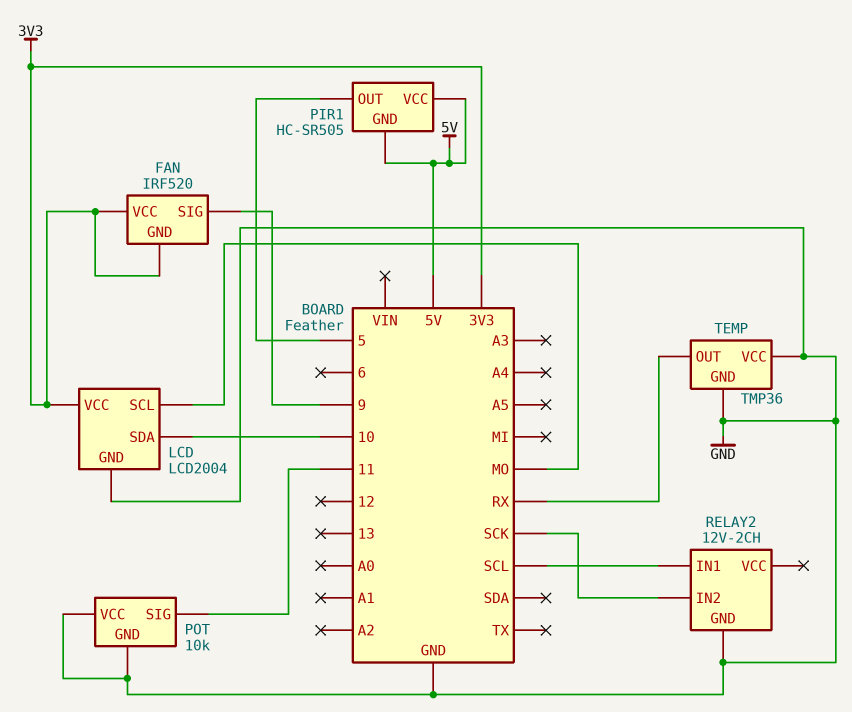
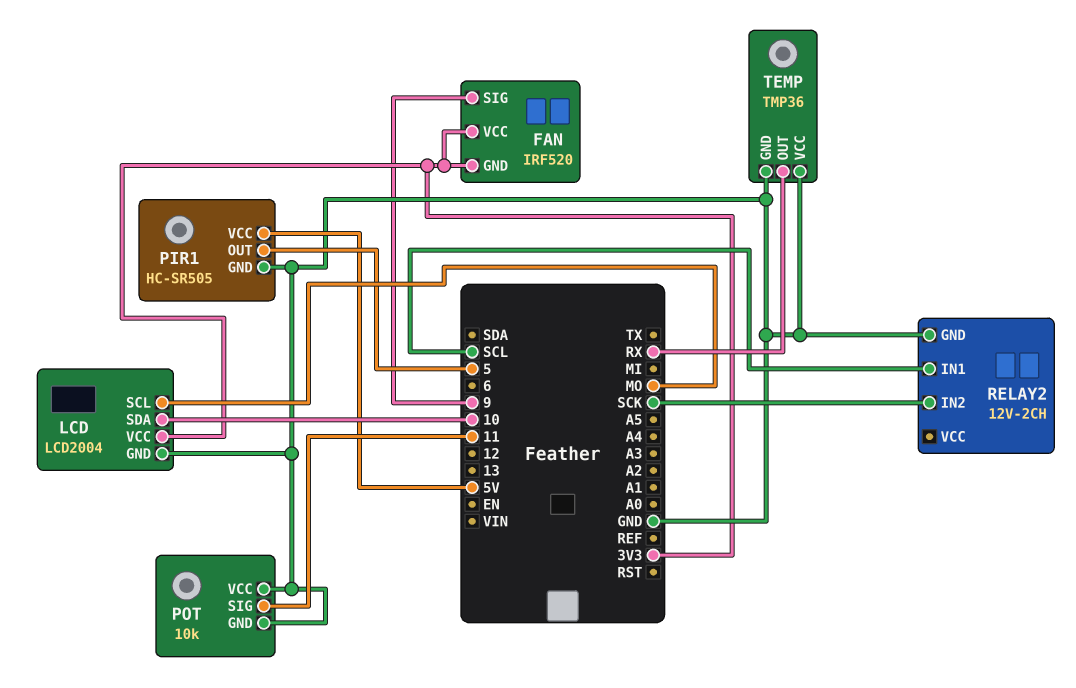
PIR1 pin GND: 5V -> GND

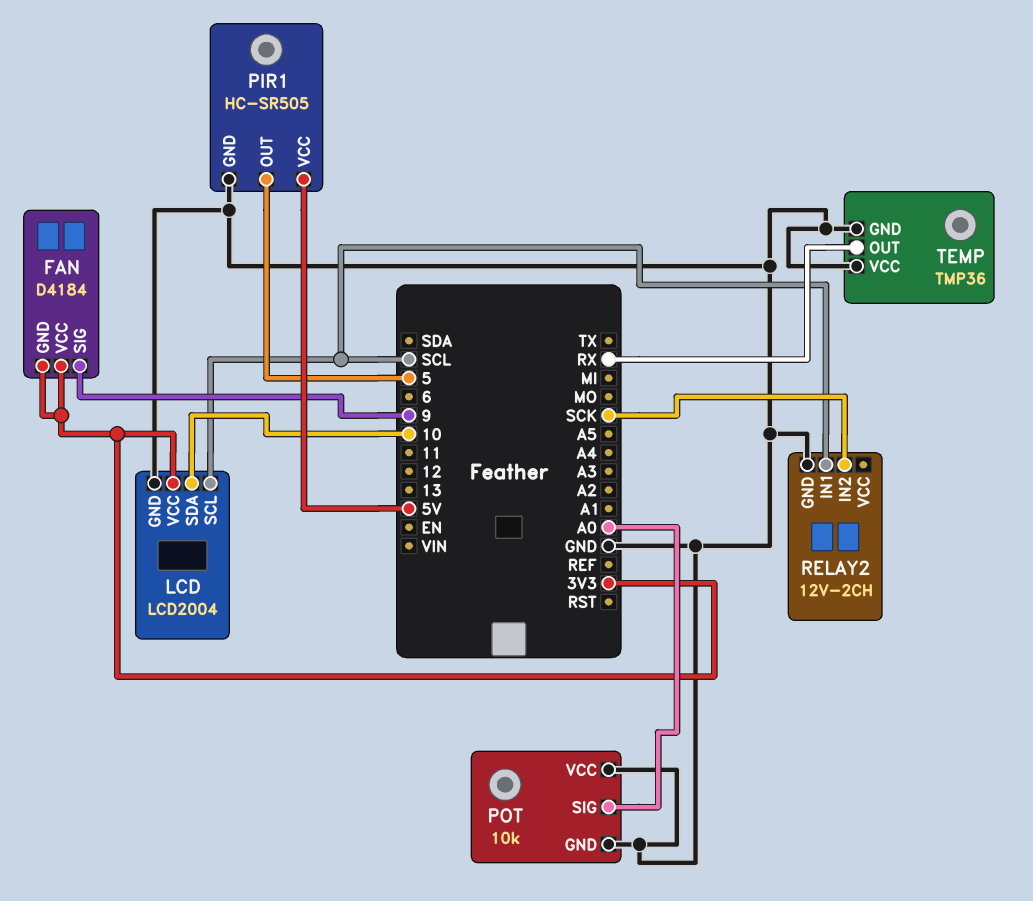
FAN: IRF520 -> D4184
LCD pin SCL: MO -> SCL
POT pin SIG: 11 -> A0

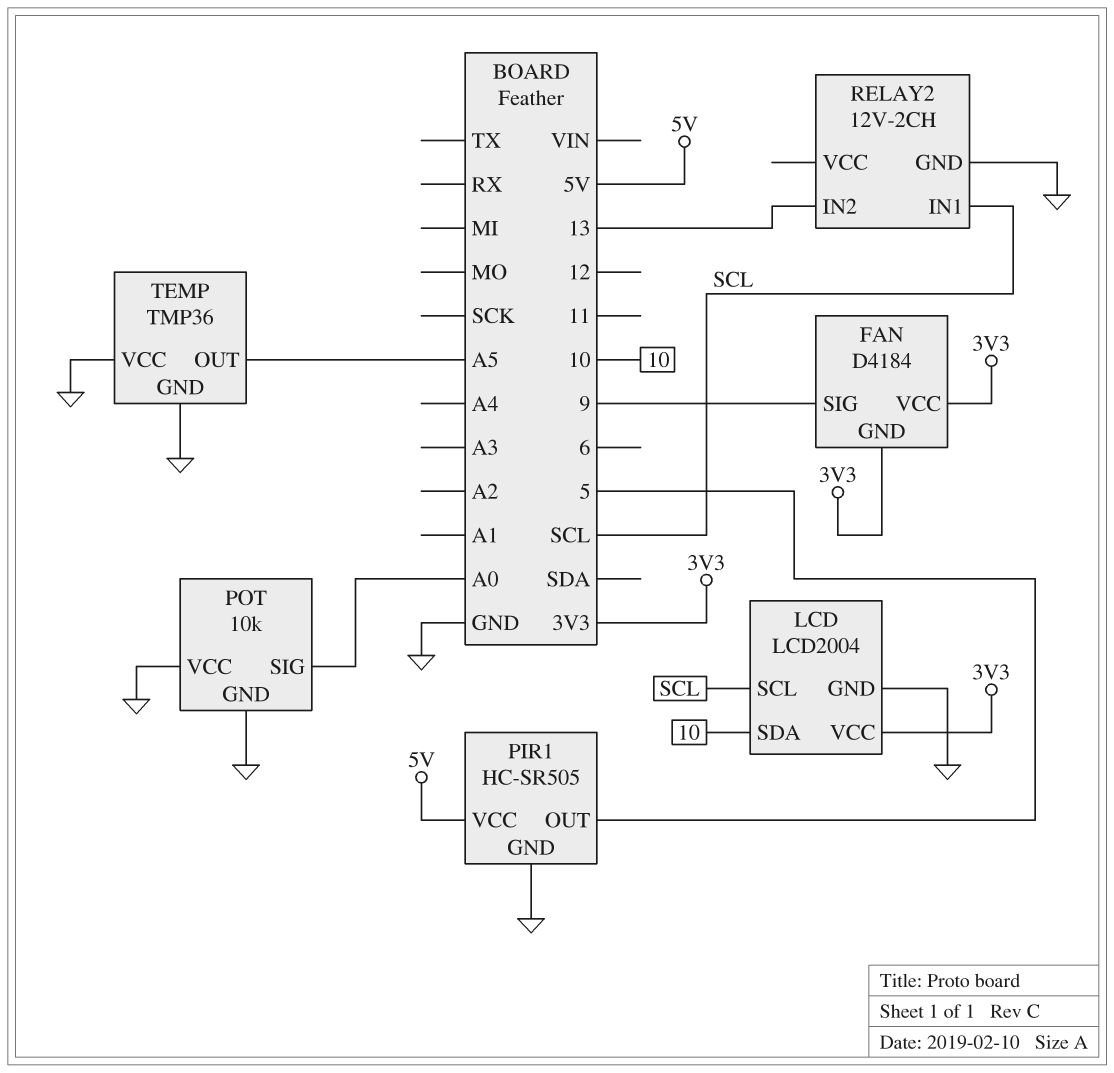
RELAY2 pin IN2: SCK -> 13
TEMP pin OUT: RX -> A5

